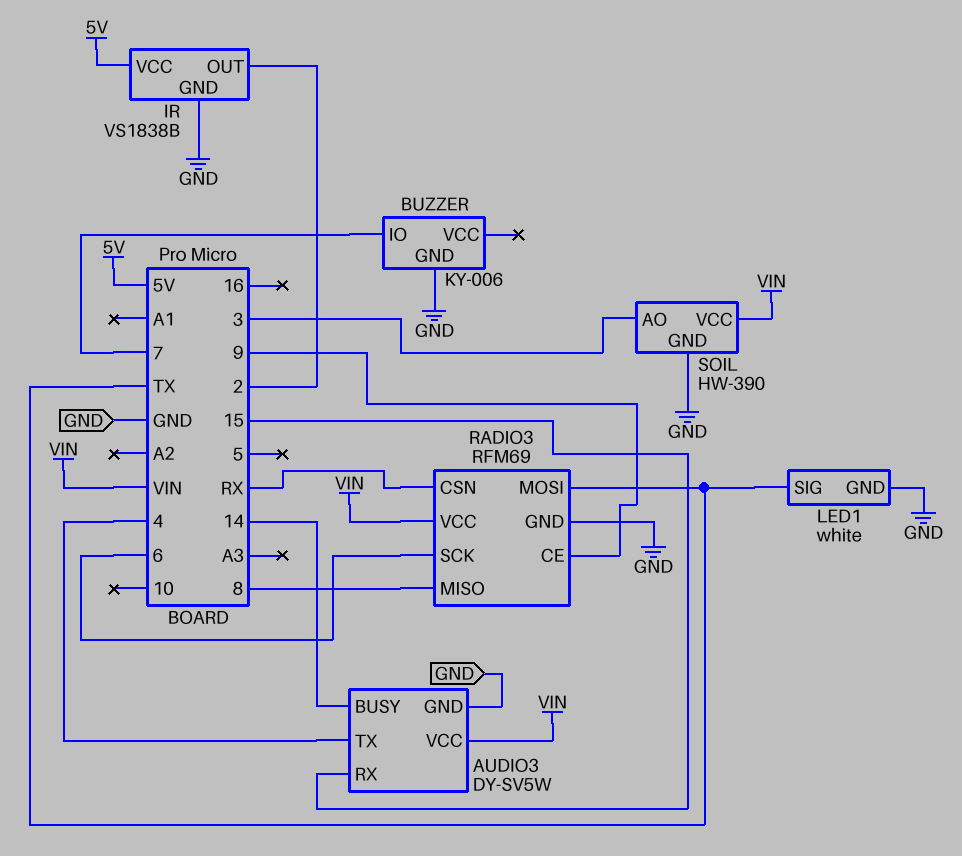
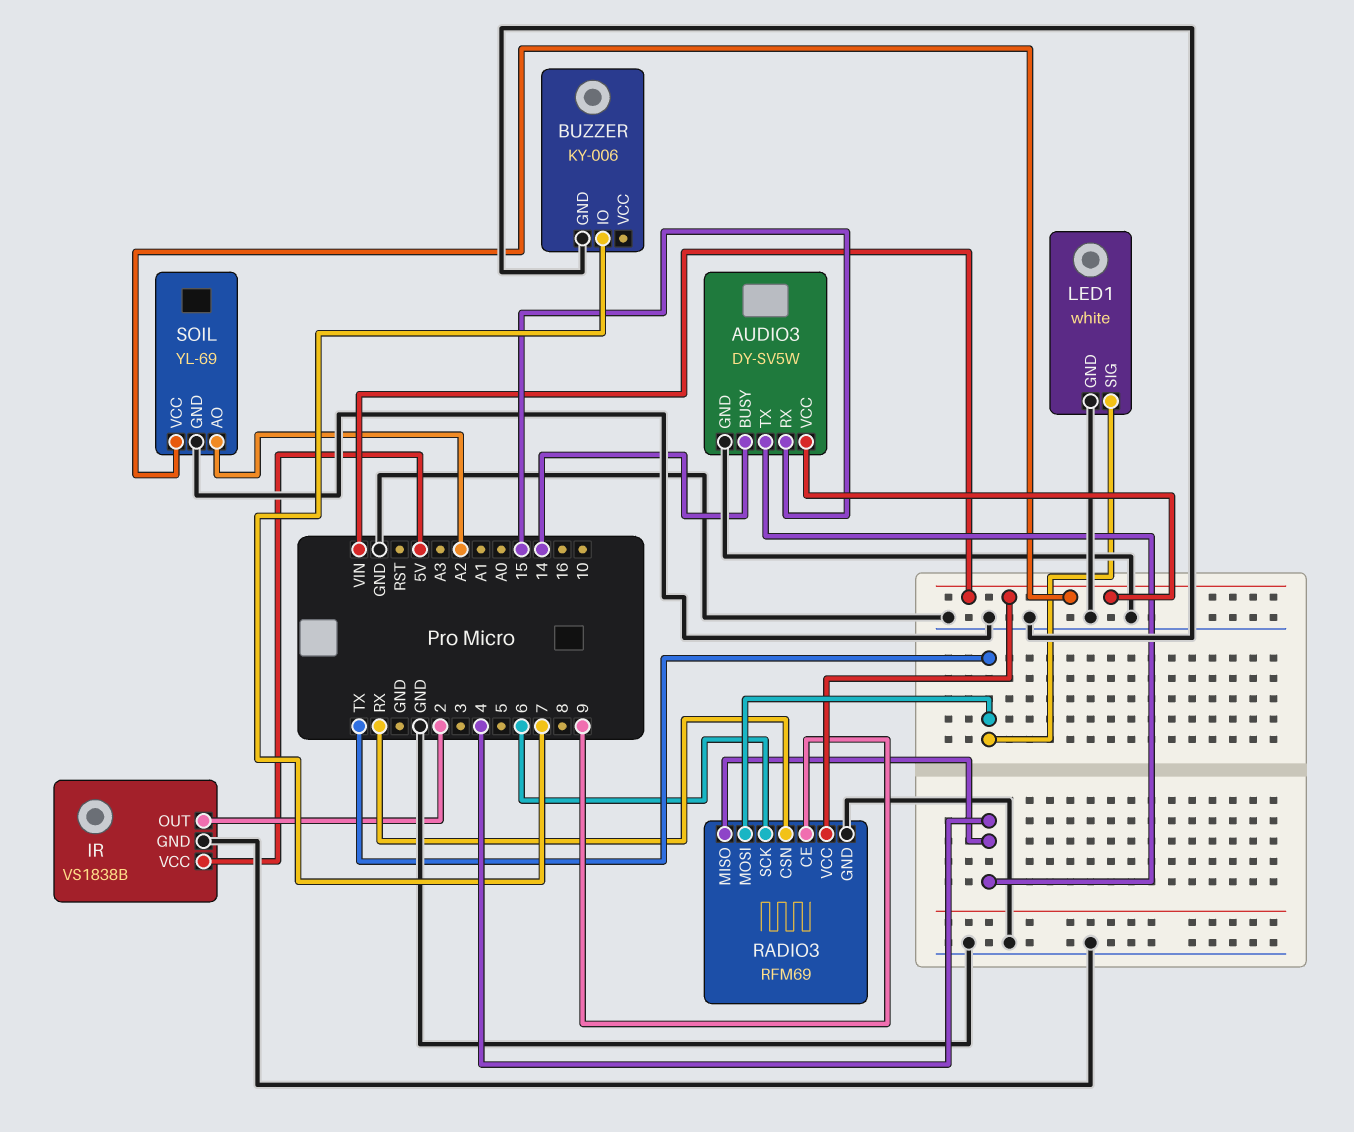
RADIO3 pin MISO: 8 -> 4
SOIL: HW-390 -> YL-69
SOIL pin AO: 3 -> A2

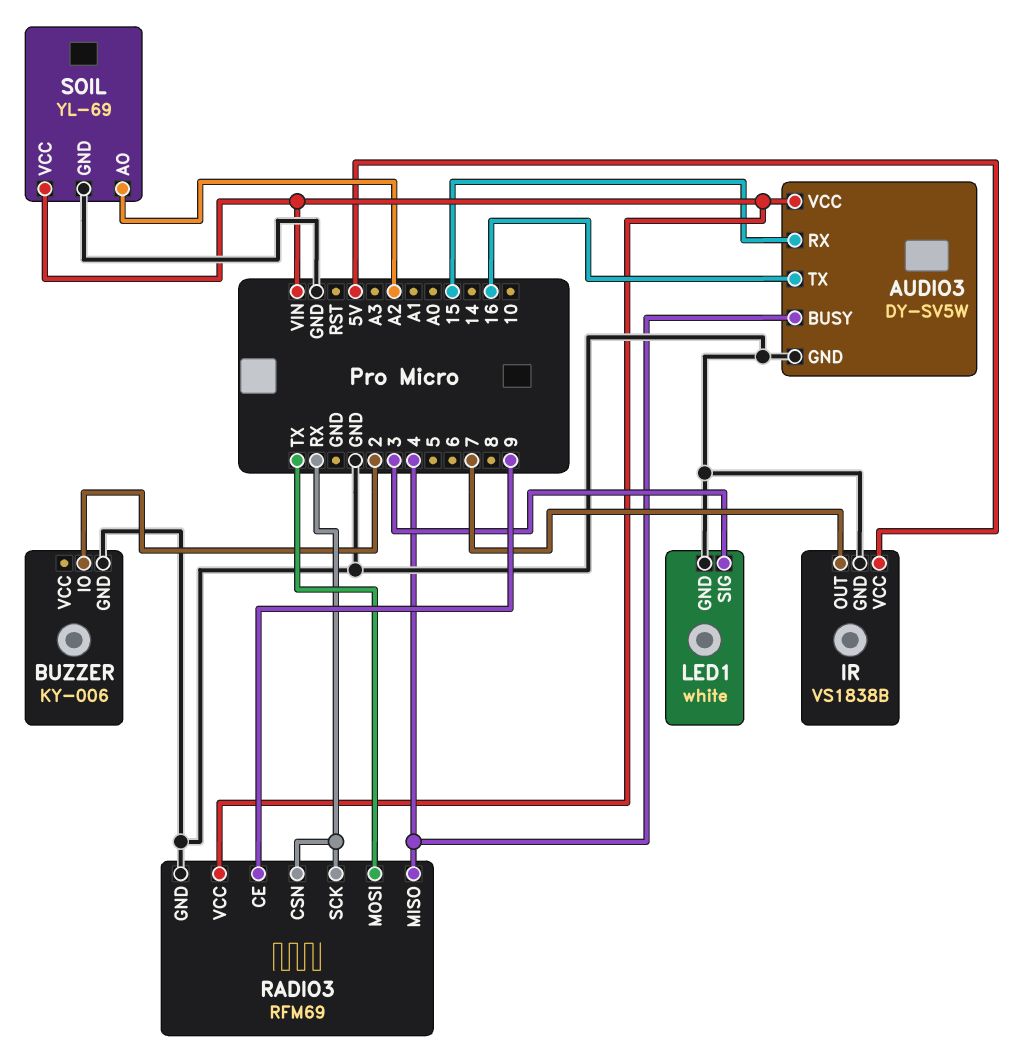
AUDIO3 pin BUSY: 14 -> 4
AUDIO3 pin TX: 4 -> 16
BUZZER pin IO: 7 -> 2
IR pin OUT: 2 -> 7
LED1 pin SIG: TX -> 3
RADIO3 pin SCK: 6 -> RX

